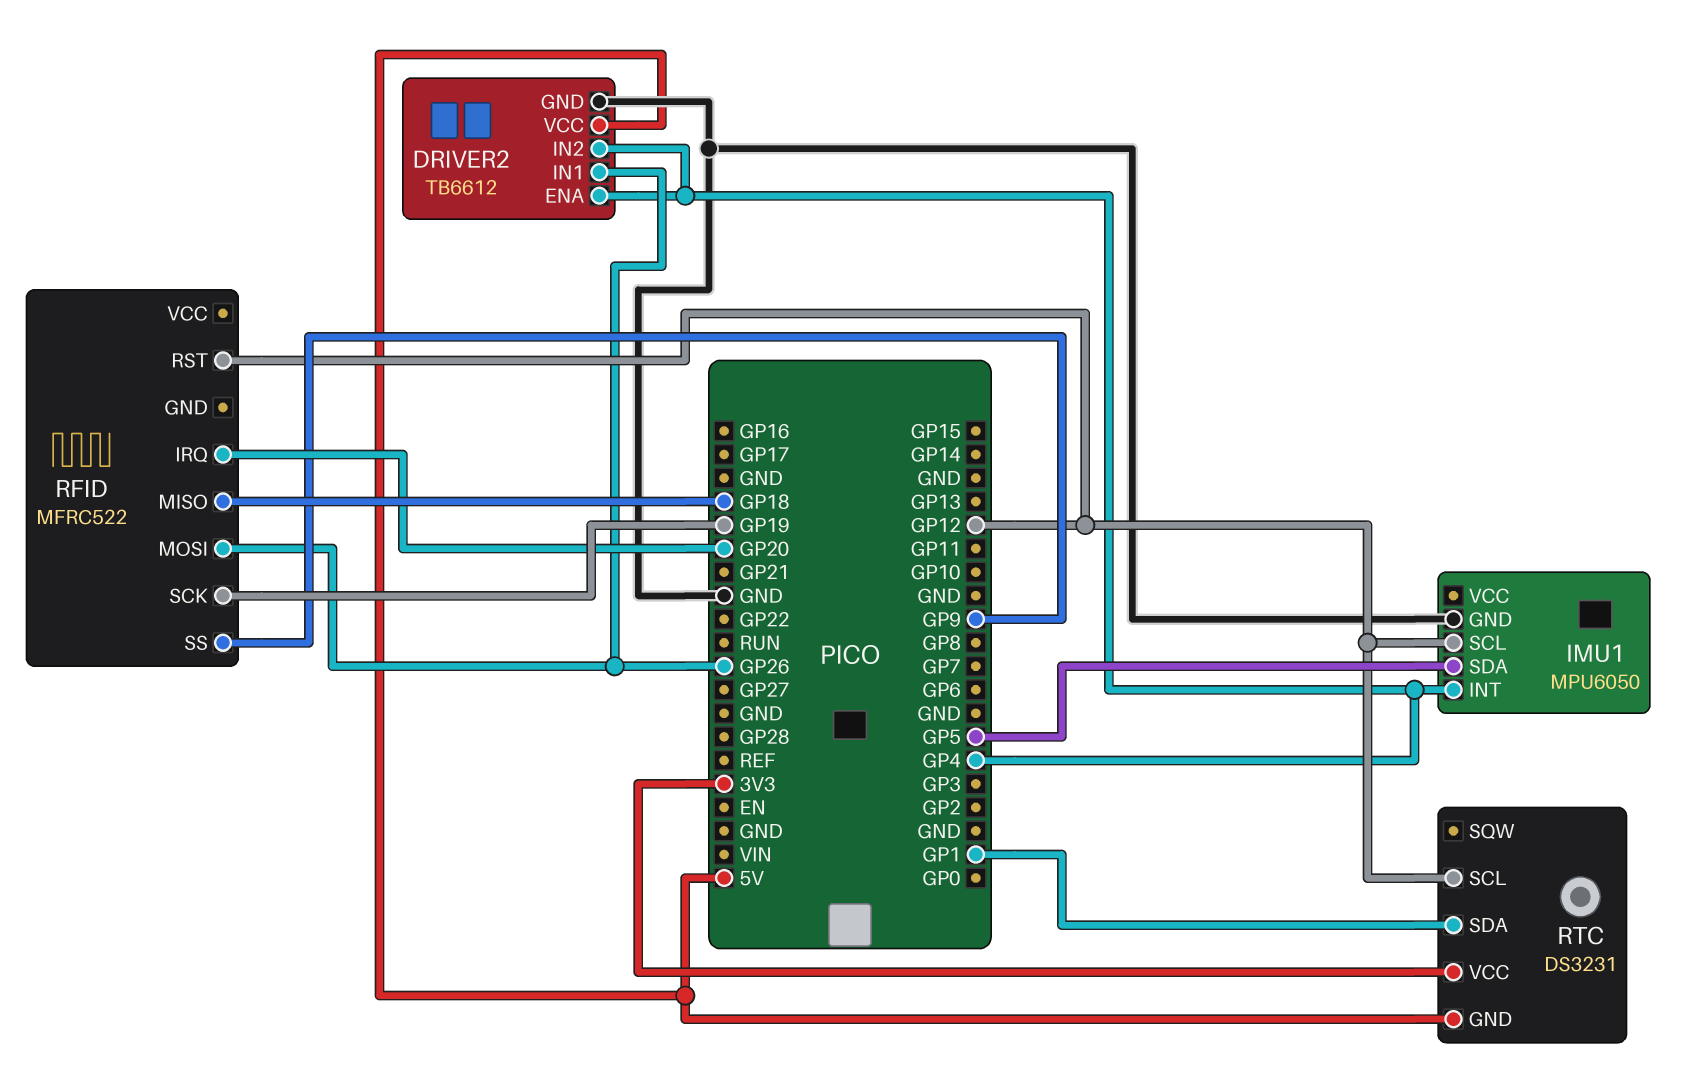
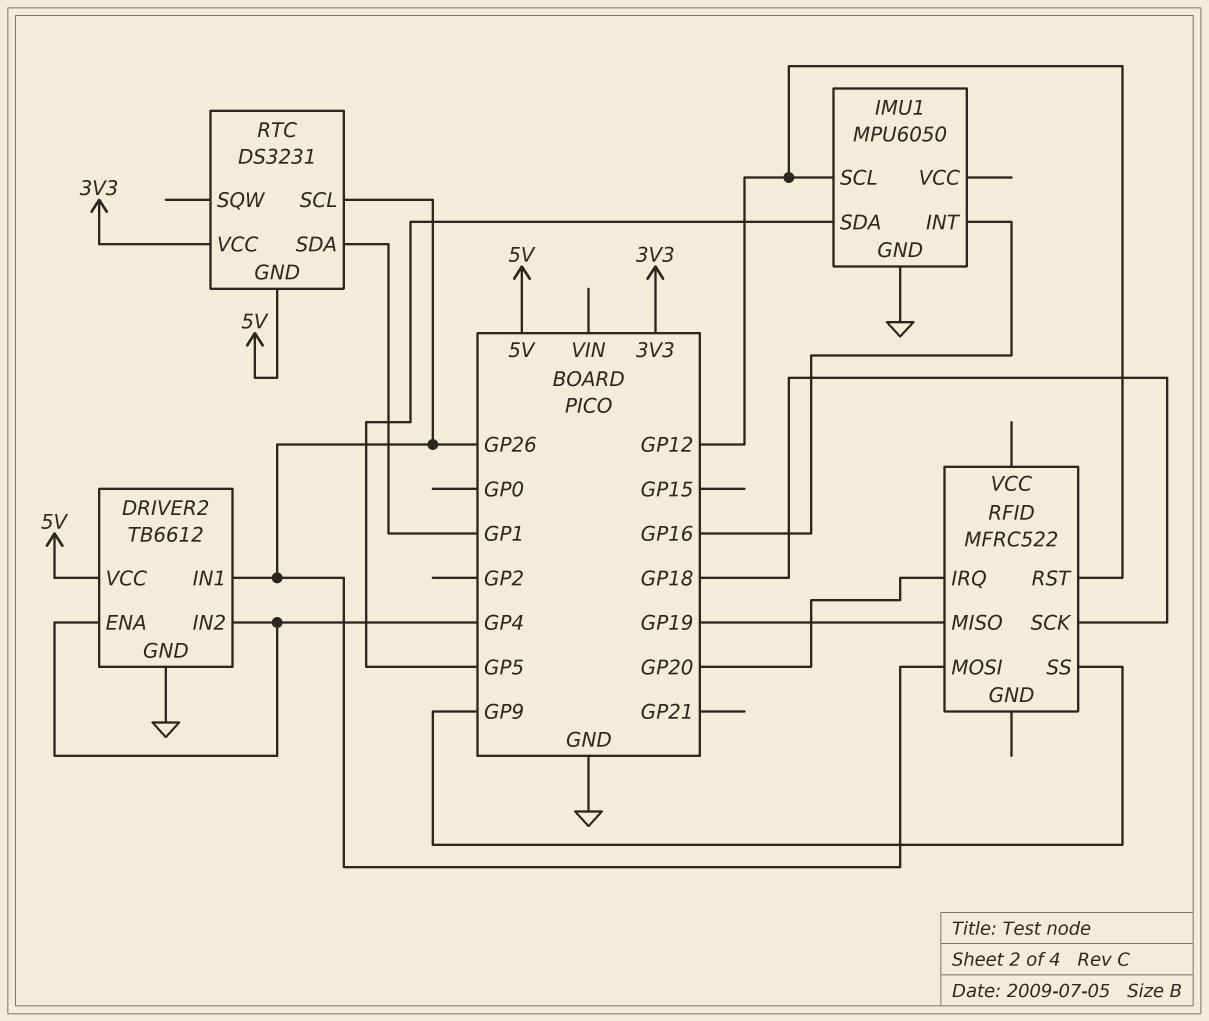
IMU1 pin INT: GP4 -> GP16
RFID pin MISO: GP18 -> GP19
RFID pin SCK: GP19 -> GP18
RTC pin SCL: GP12 -> GP26

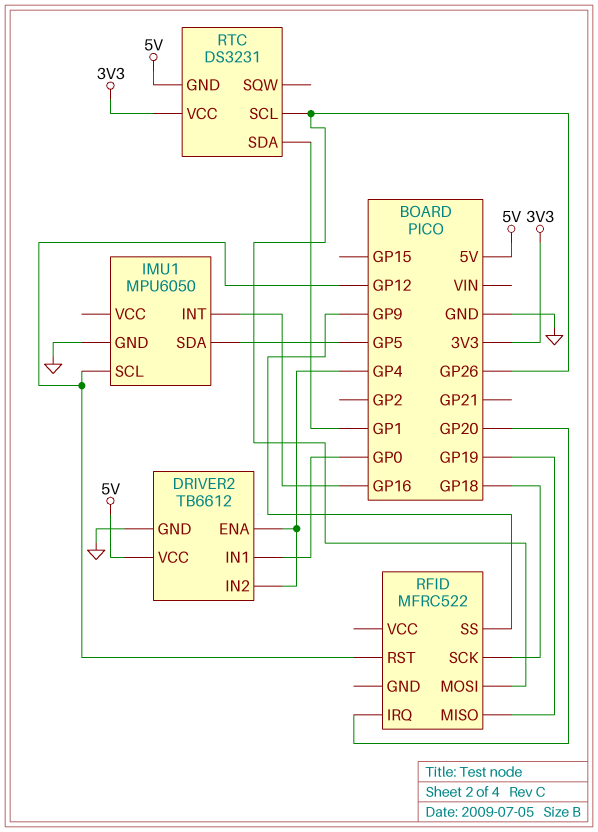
DRIVER2 pin IN1: GP26 -> GP0

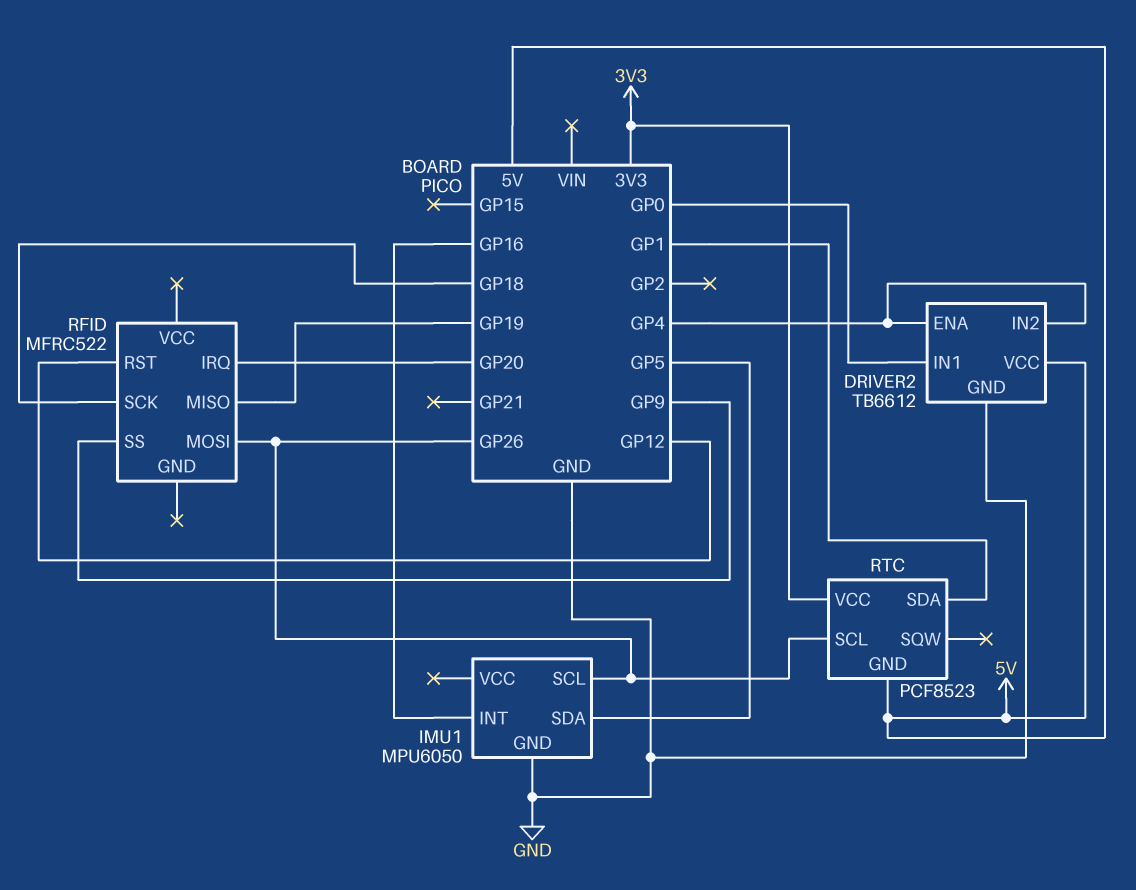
IMU1 pin SCL: GP12 -> GP26
RTC: DS3231 -> PCF8523

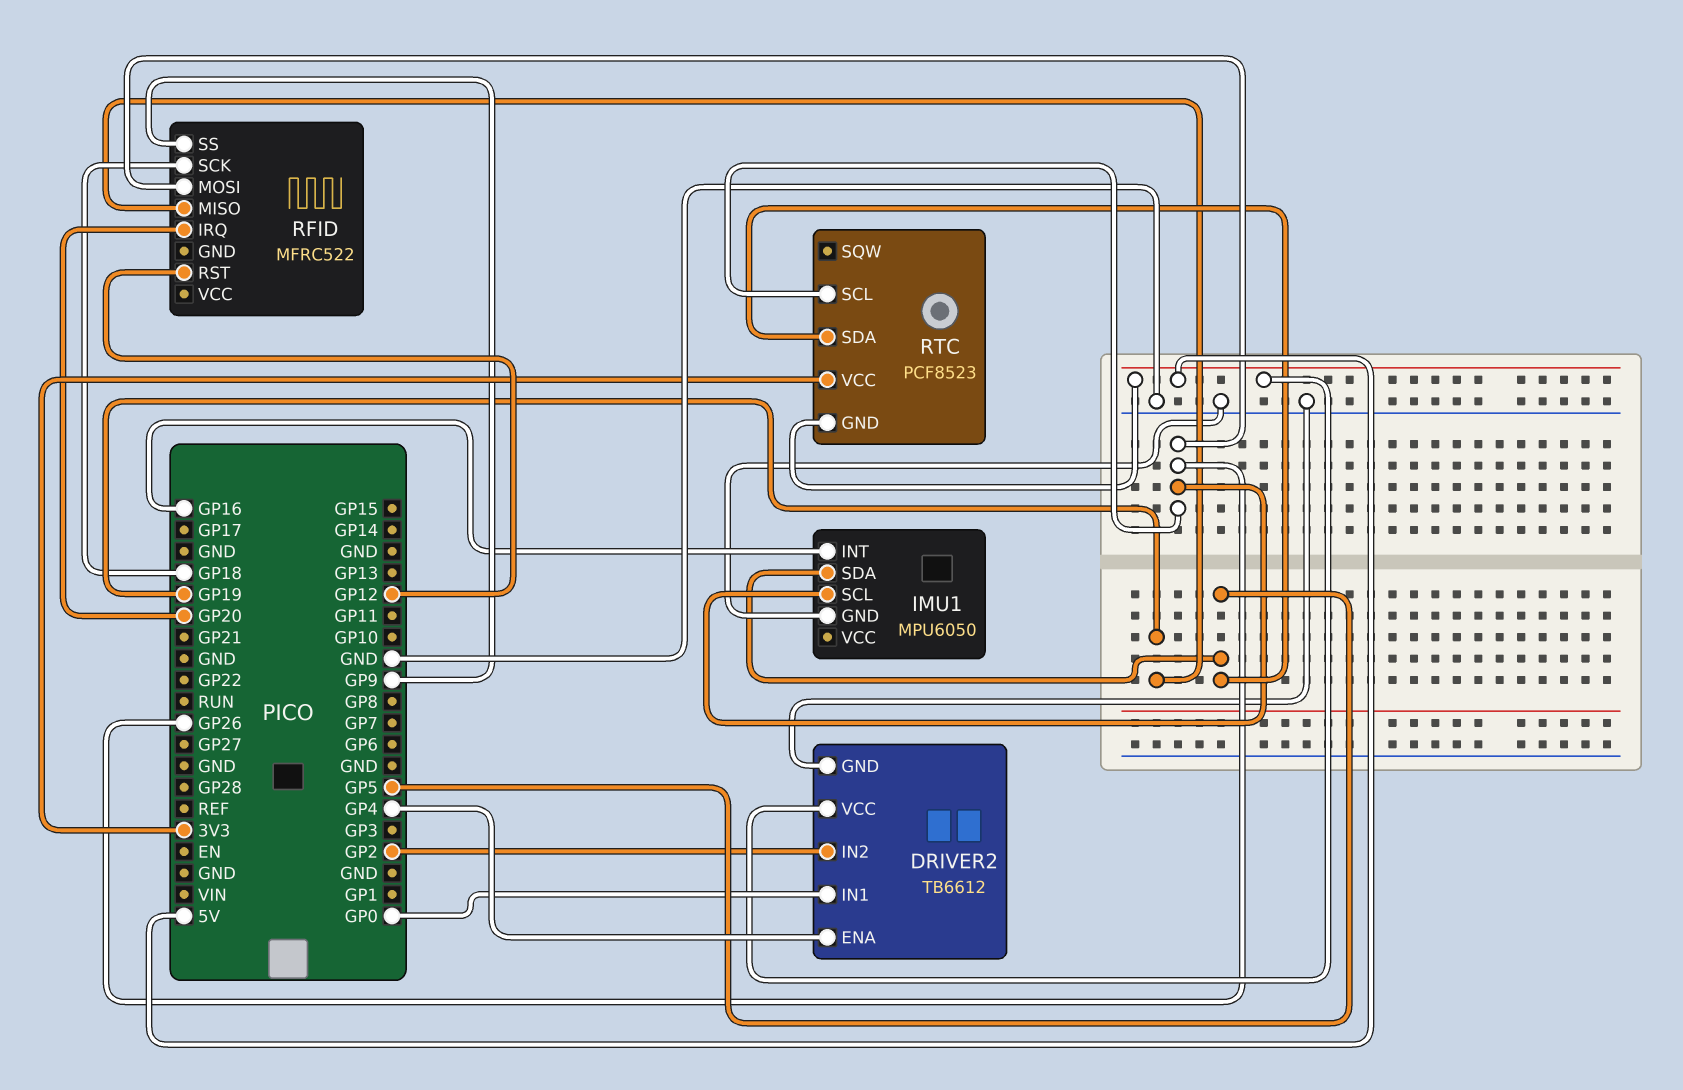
DRIVER2 pin IN2: GP4 -> GP2
RTC pin SDA: GP1 -> GP5

